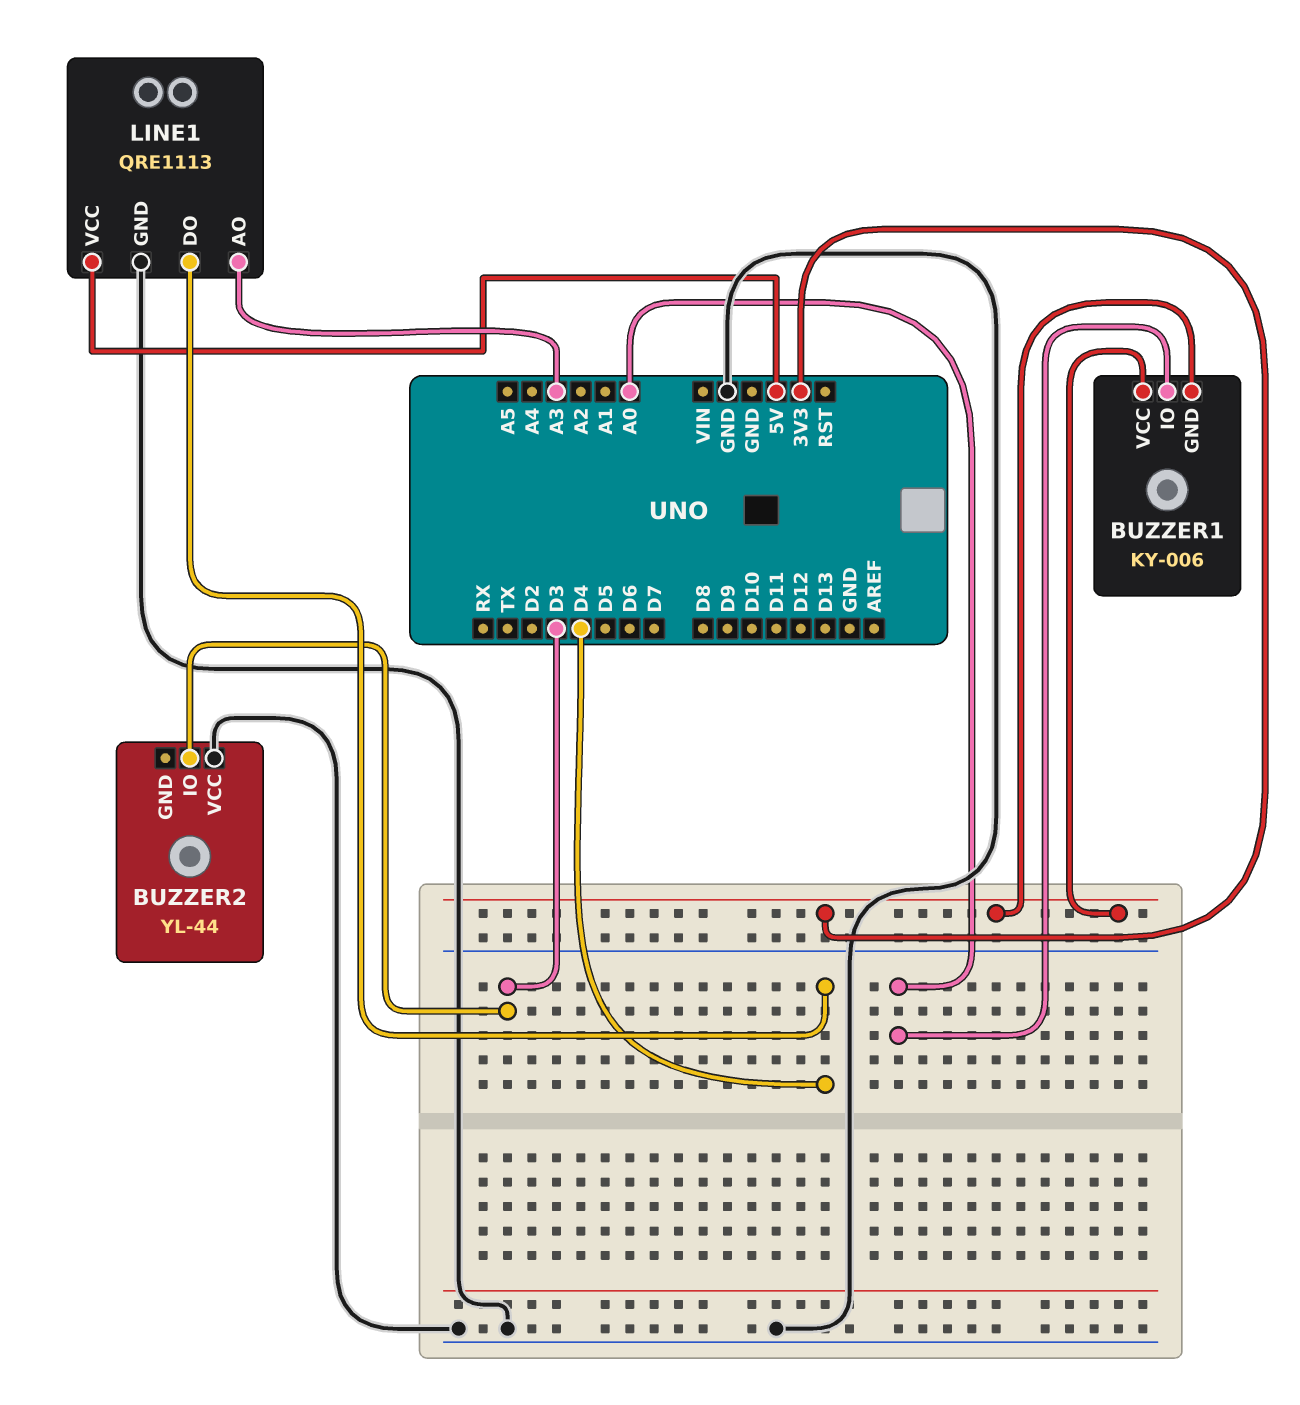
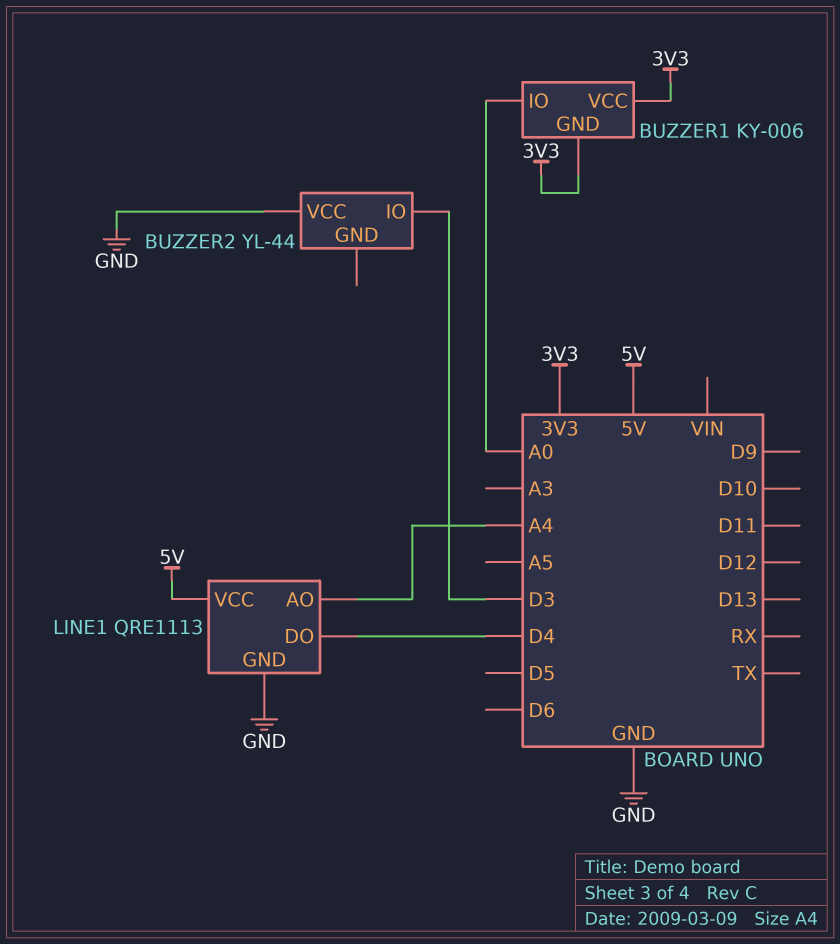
LINE1 pin AO: A3 -> A4

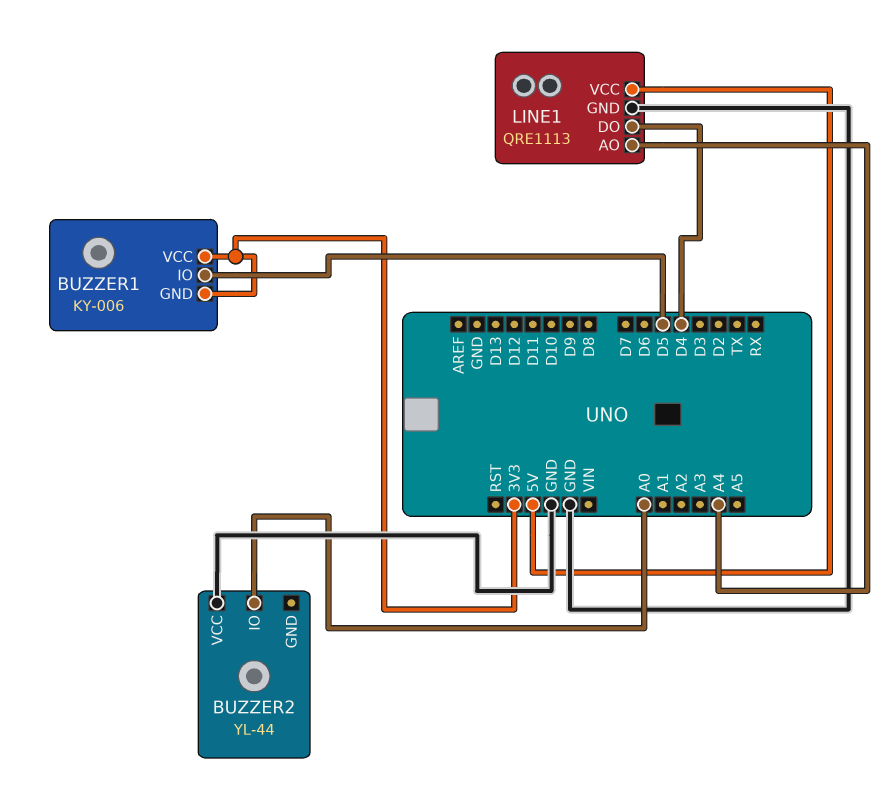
BUZZER1 pin IO: A0 -> D5
BUZZER2 pin IO: D3 -> A0

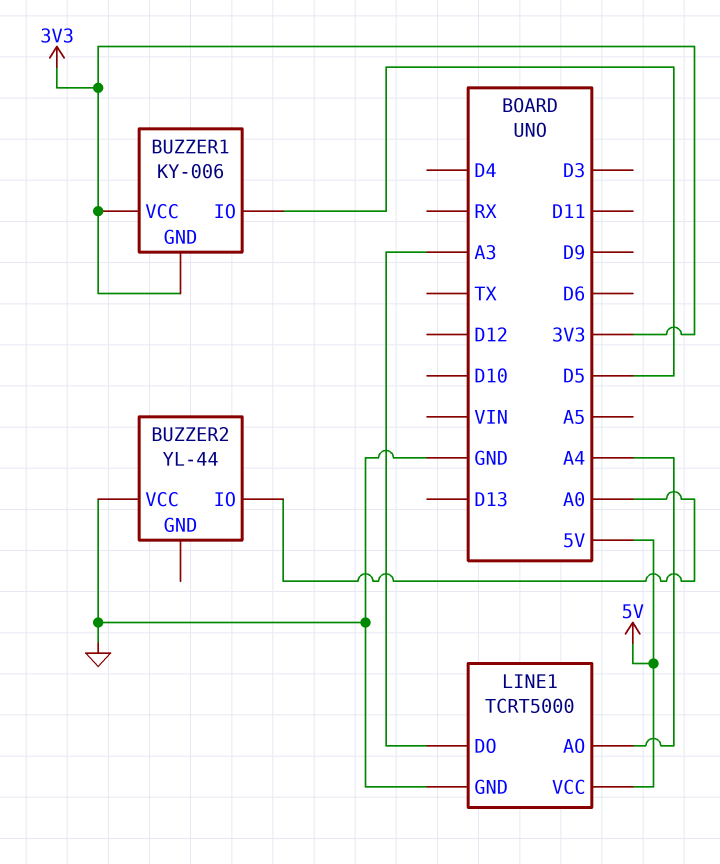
LINE1: QRE1113 -> TCRT5000
LINE1 pin DO: D4 -> A3

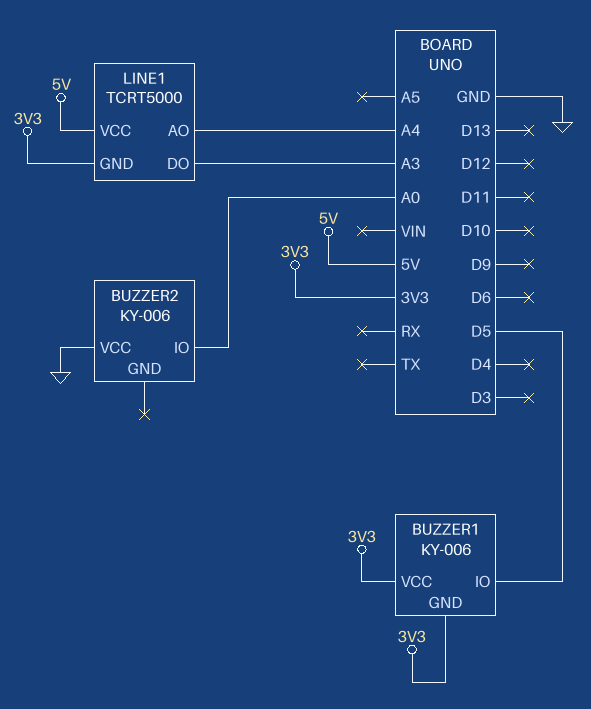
BUZZER2: YL-44 -> KY-006
LINE1 pin GND: GND -> 3V3

